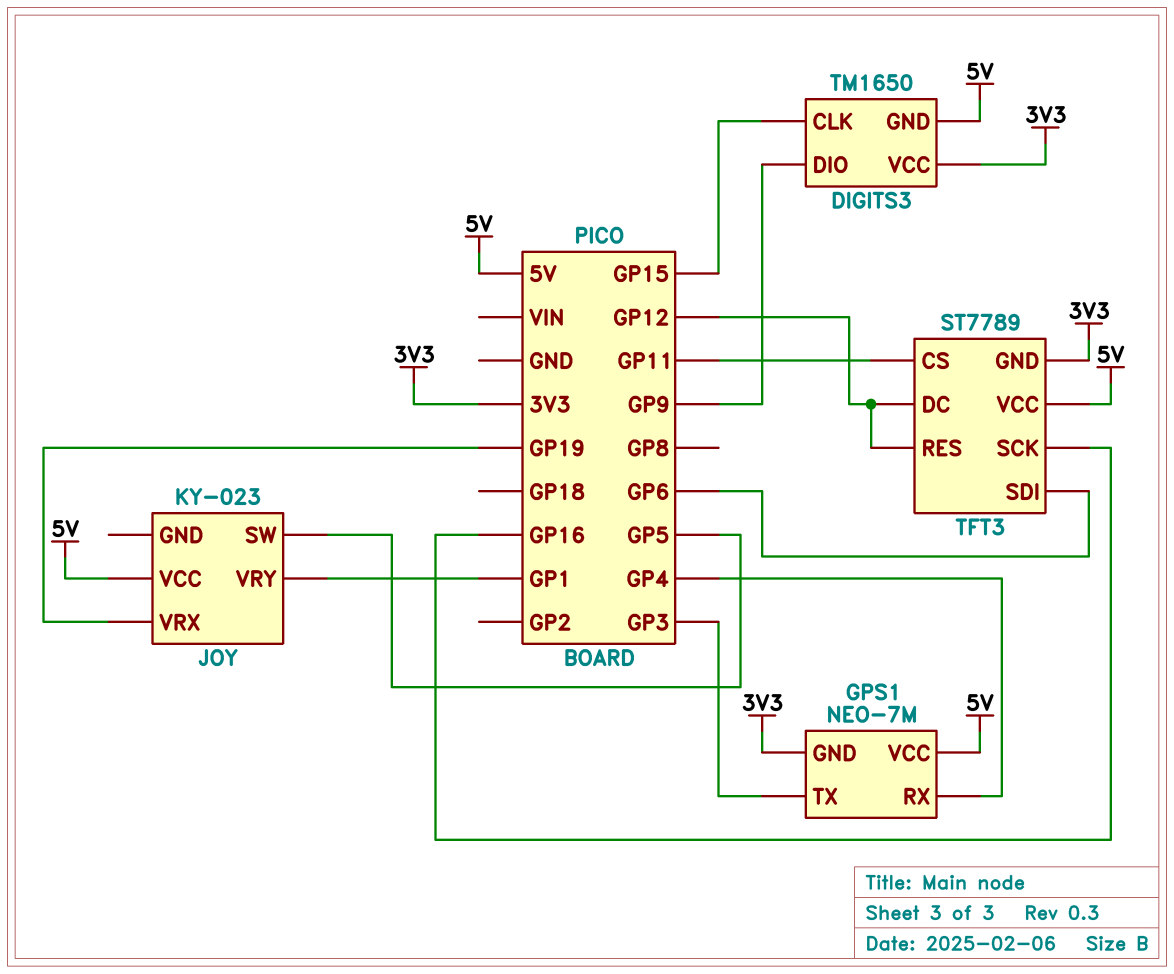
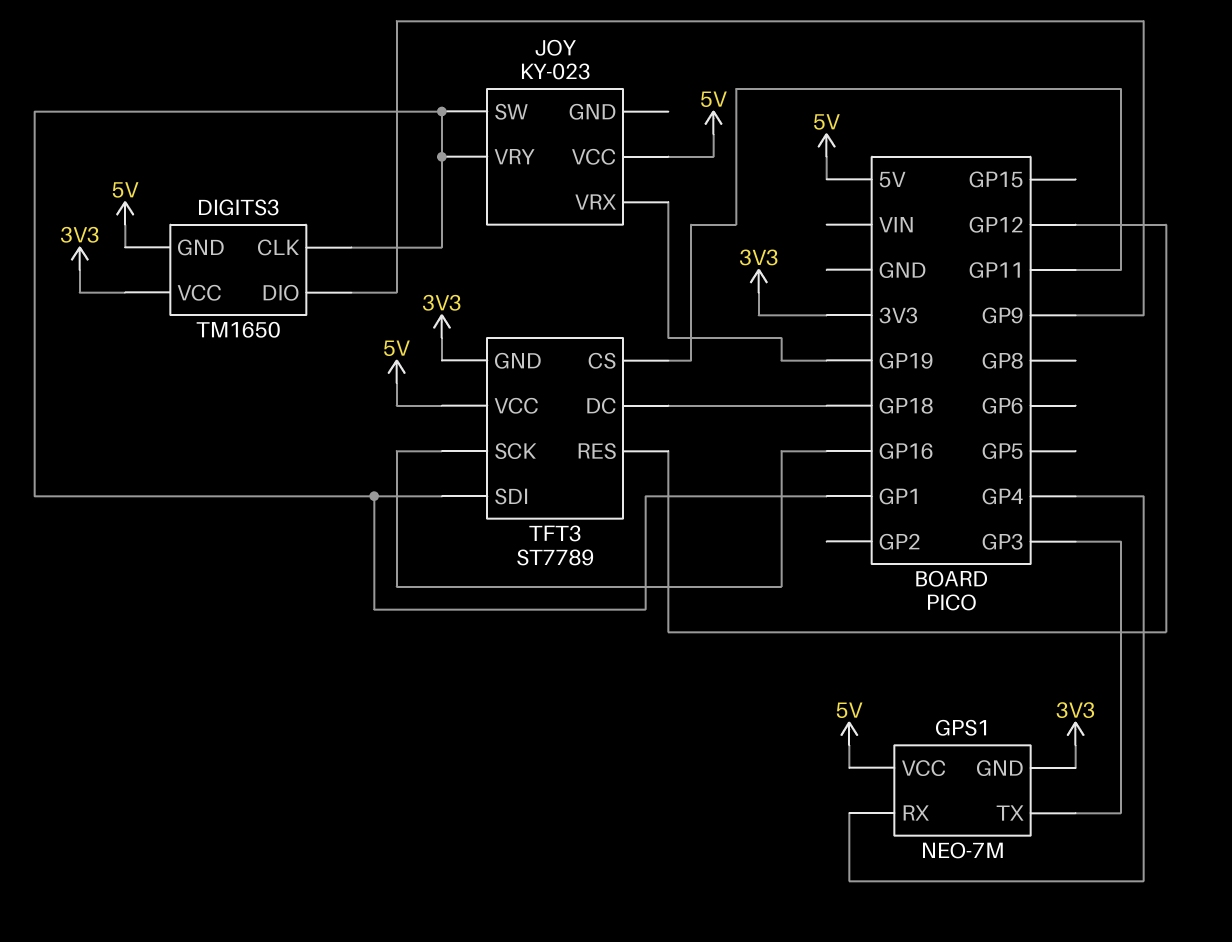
DIGITS3 pin CLK: GP15 -> GP1
JOY pin SW: GP5 -> GP1
TFT3 pin DC: GP12 -> GP18
TFT3 pin SDI: GP6 -> GP1

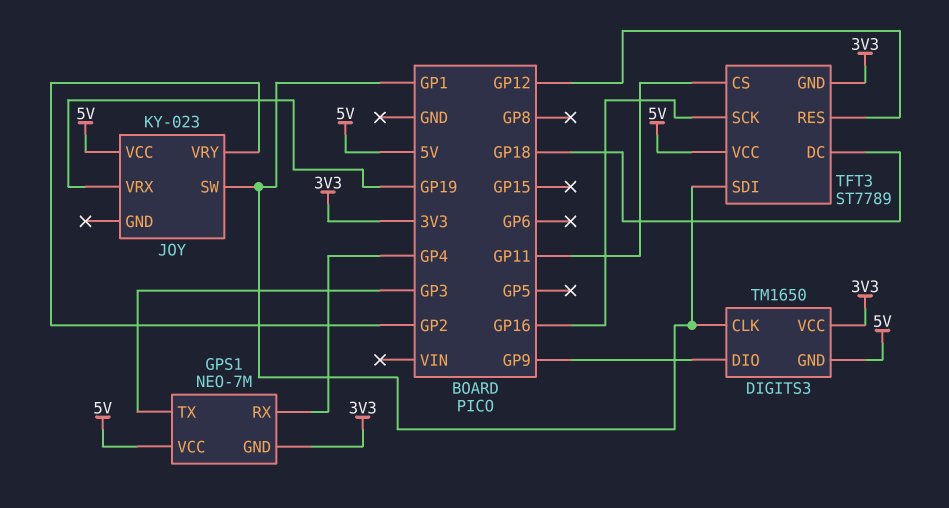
JOY pin VRY: GP1 -> GP2

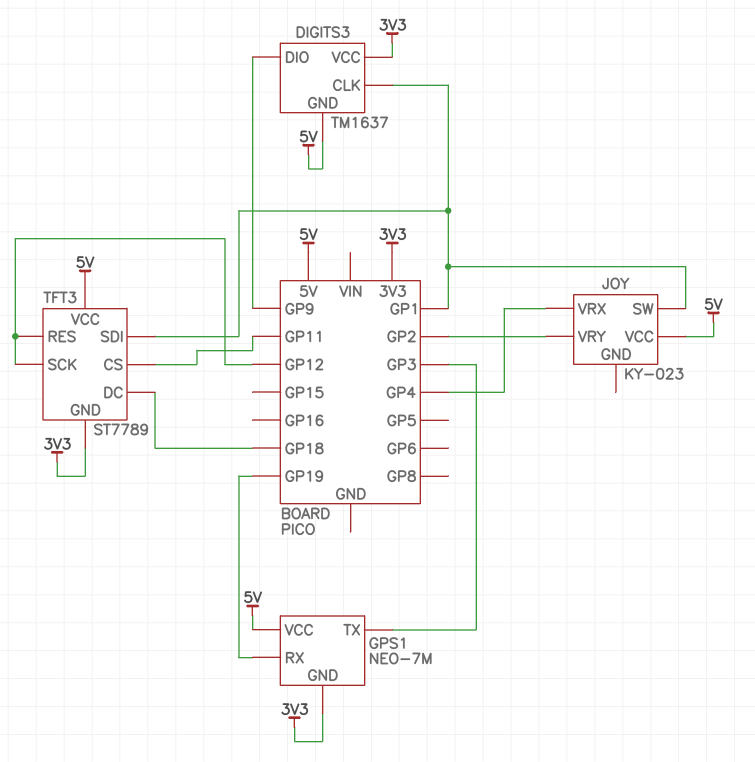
DIGITS3: TM1650 -> TM1637
GPS1 pin RX: GP4 -> GP19
JOY pin VRX: GP19 -> GP4
TFT3 pin SCK: GP16 -> GP12

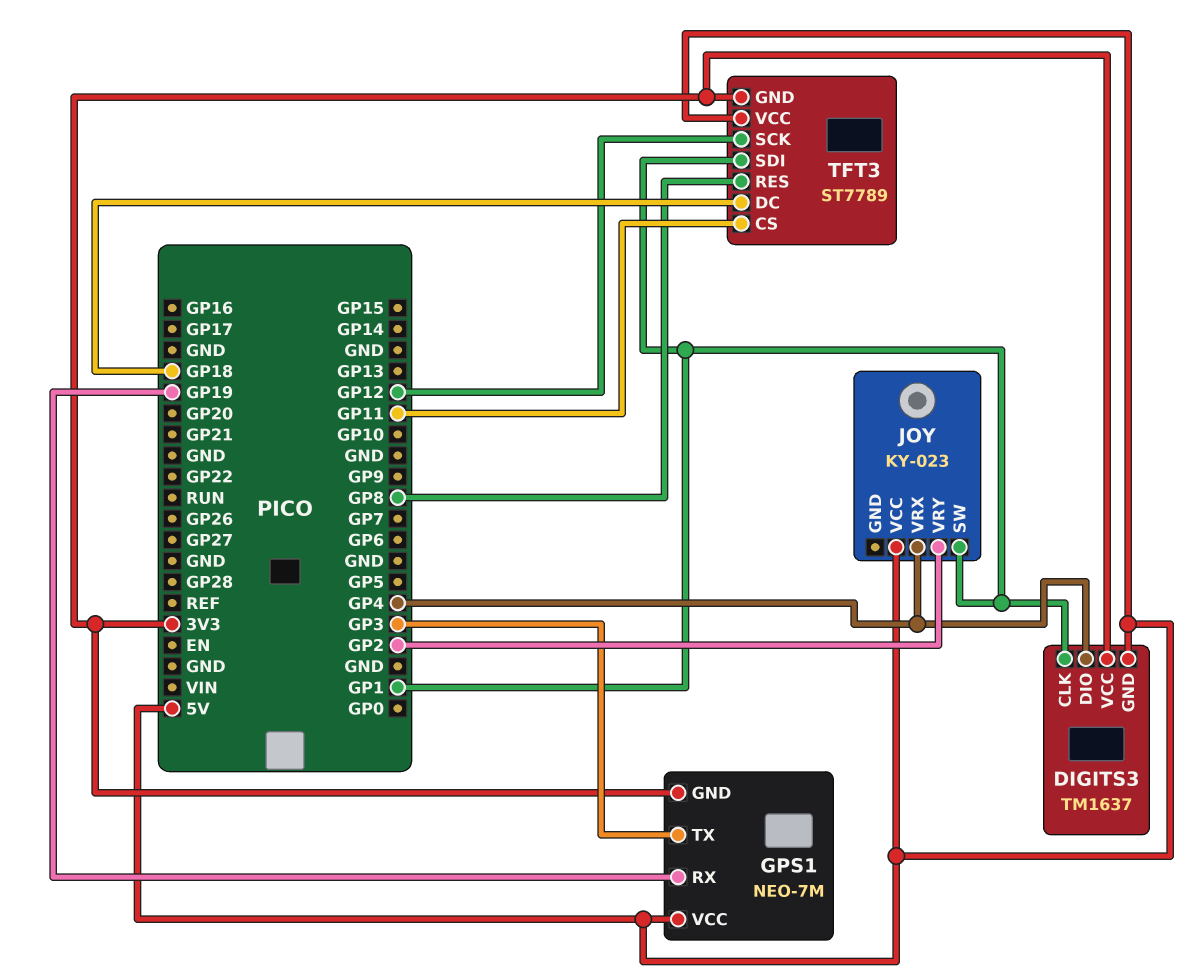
DIGITS3 pin DIO: GP9 -> GP4
TFT3 pin RES: GP12 -> GP8

